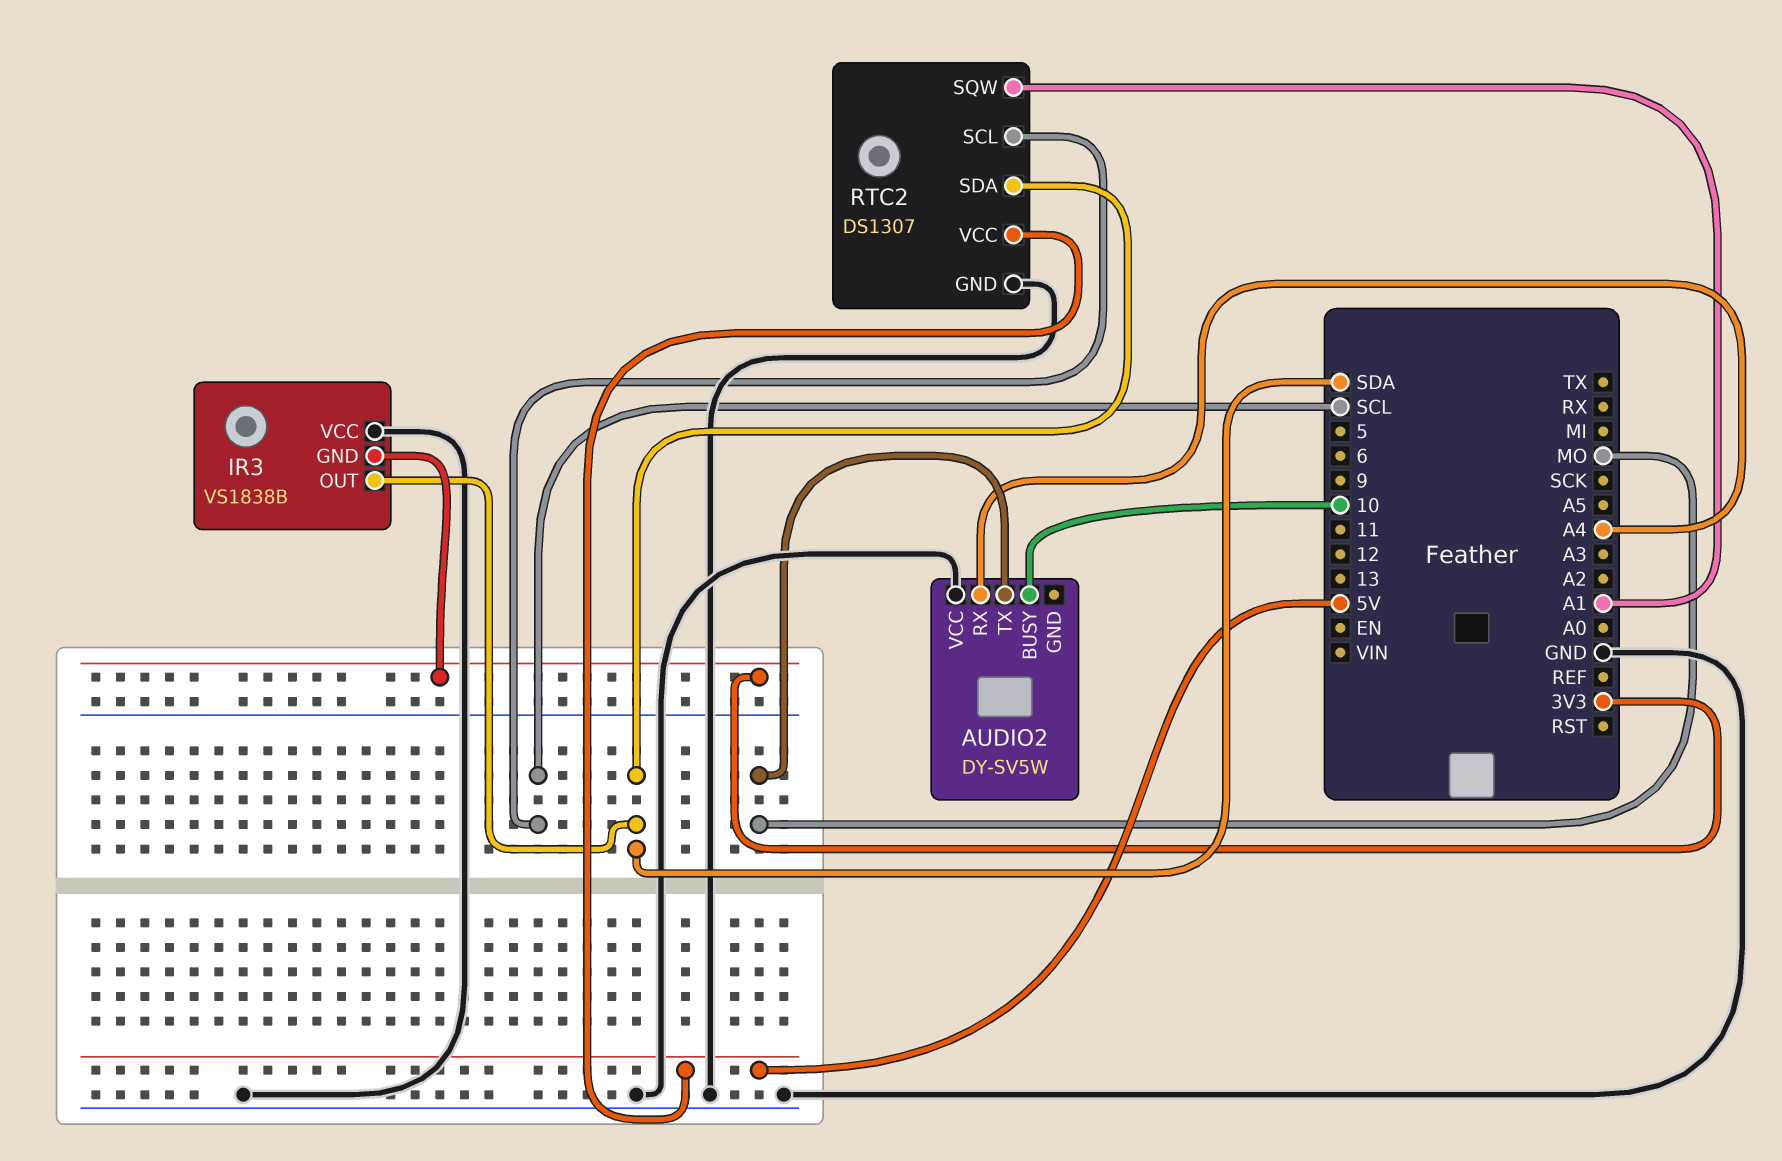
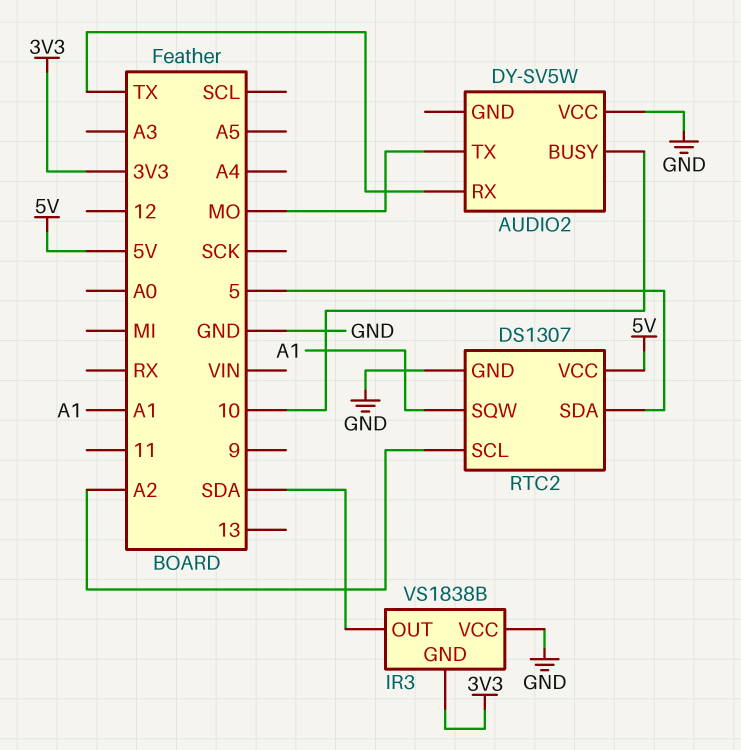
AUDIO2 pin RX: A4 -> TX
RTC2 pin SCL: SCL -> A2
RTC2 pin SDA: SDA -> 5

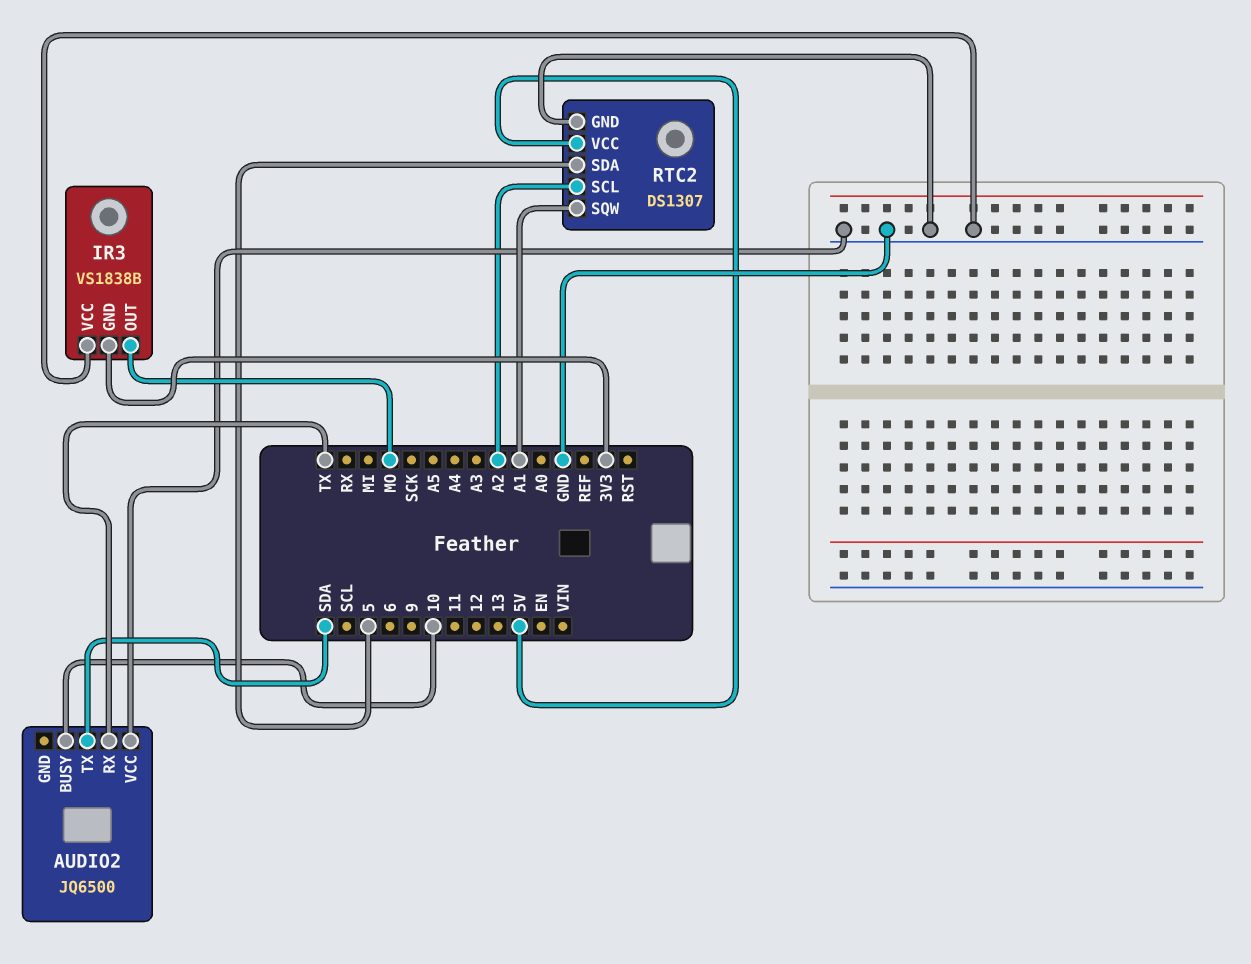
AUDIO2: DY-SV5W -> JQ6500
AUDIO2 pin TX: MO -> SDA
IR3 pin OUT: SDA -> MO

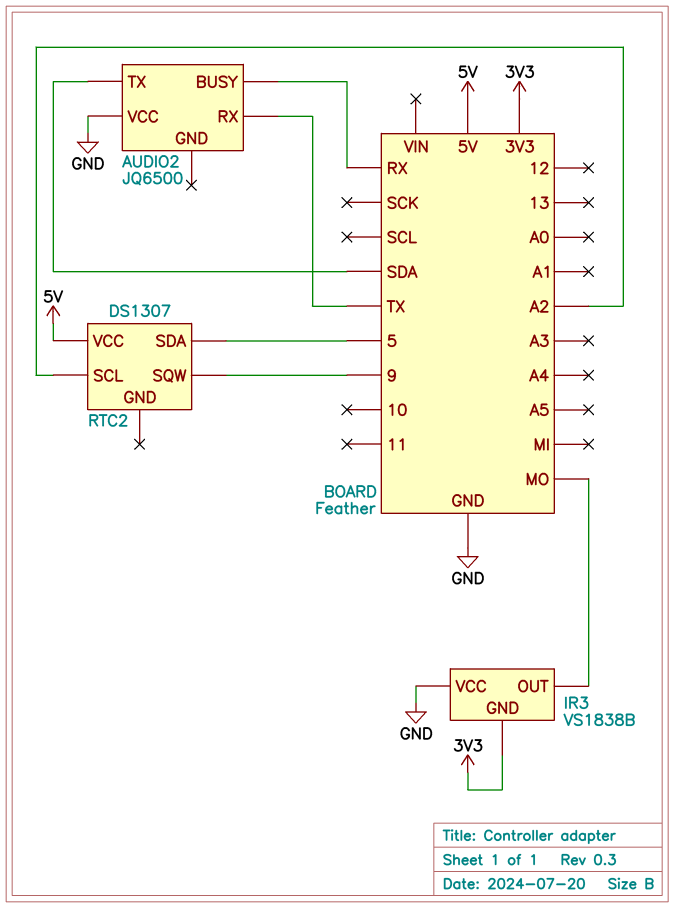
AUDIO2 pin BUSY: 10 -> RX
RTC2 pin GND: GND -> none
RTC2 pin SQW: A1 -> 9

